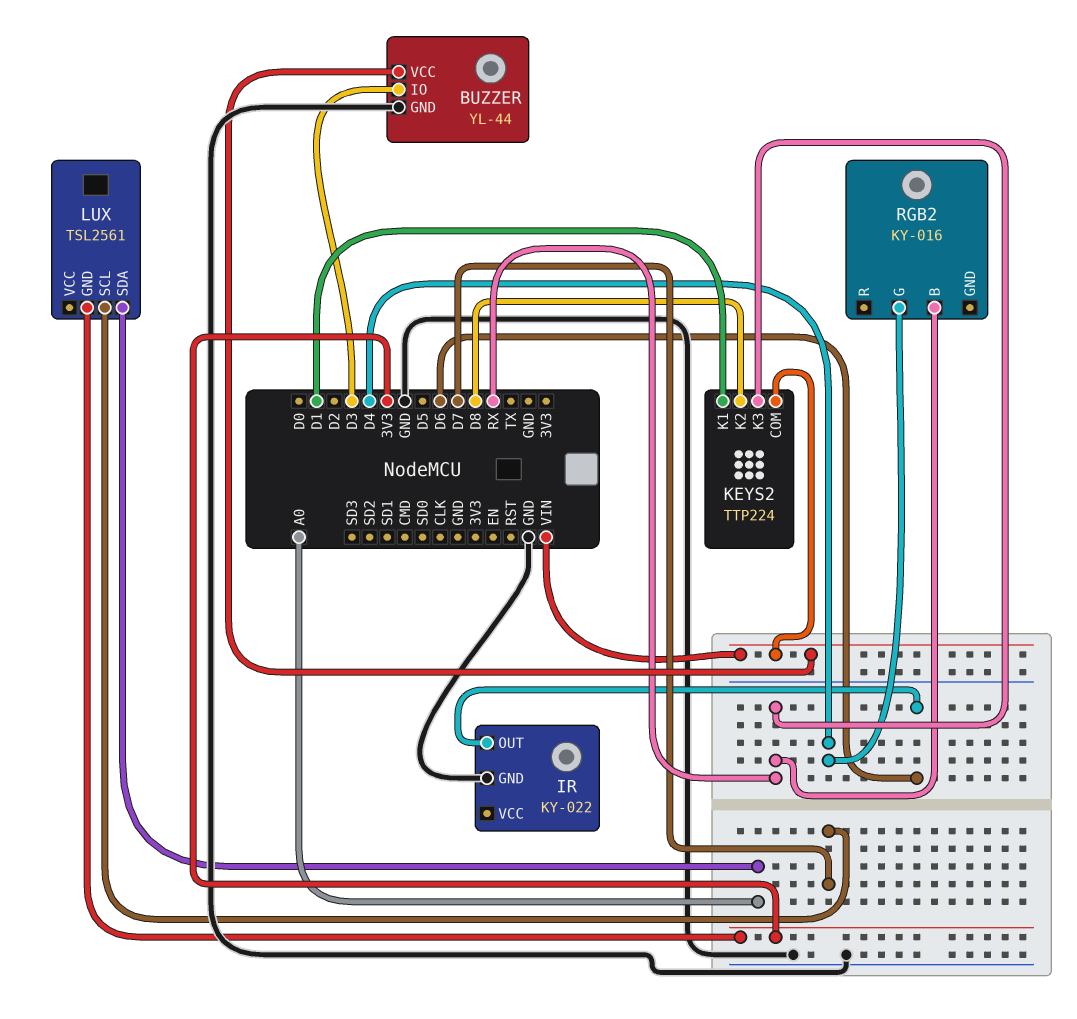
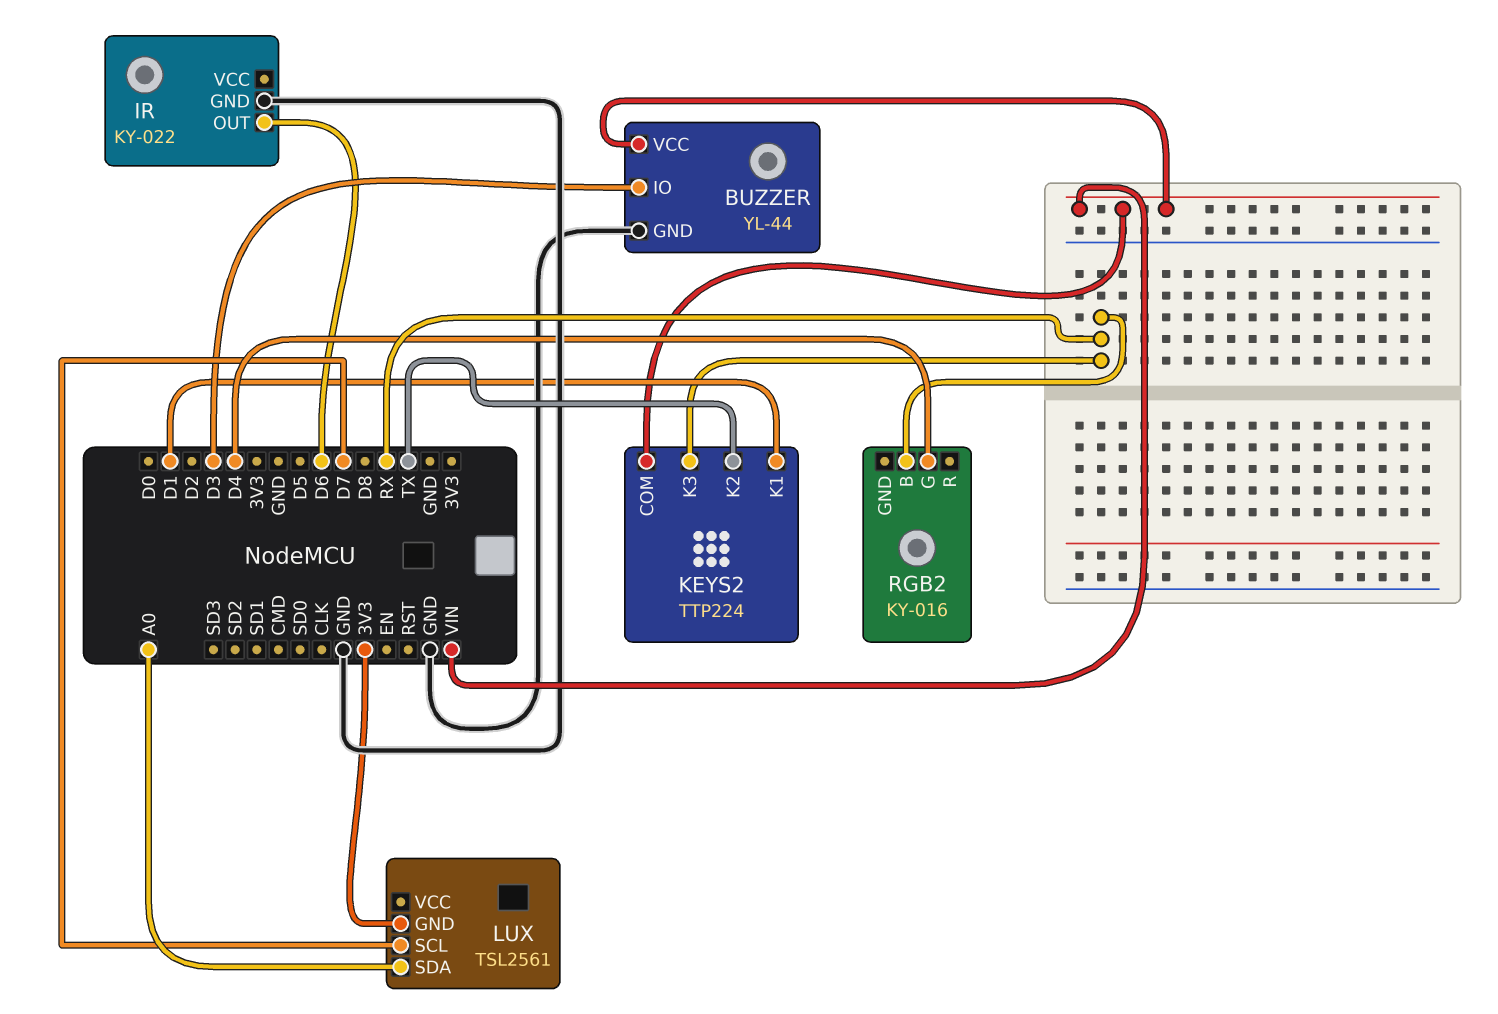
KEYS2 pin K2: D8 -> TX

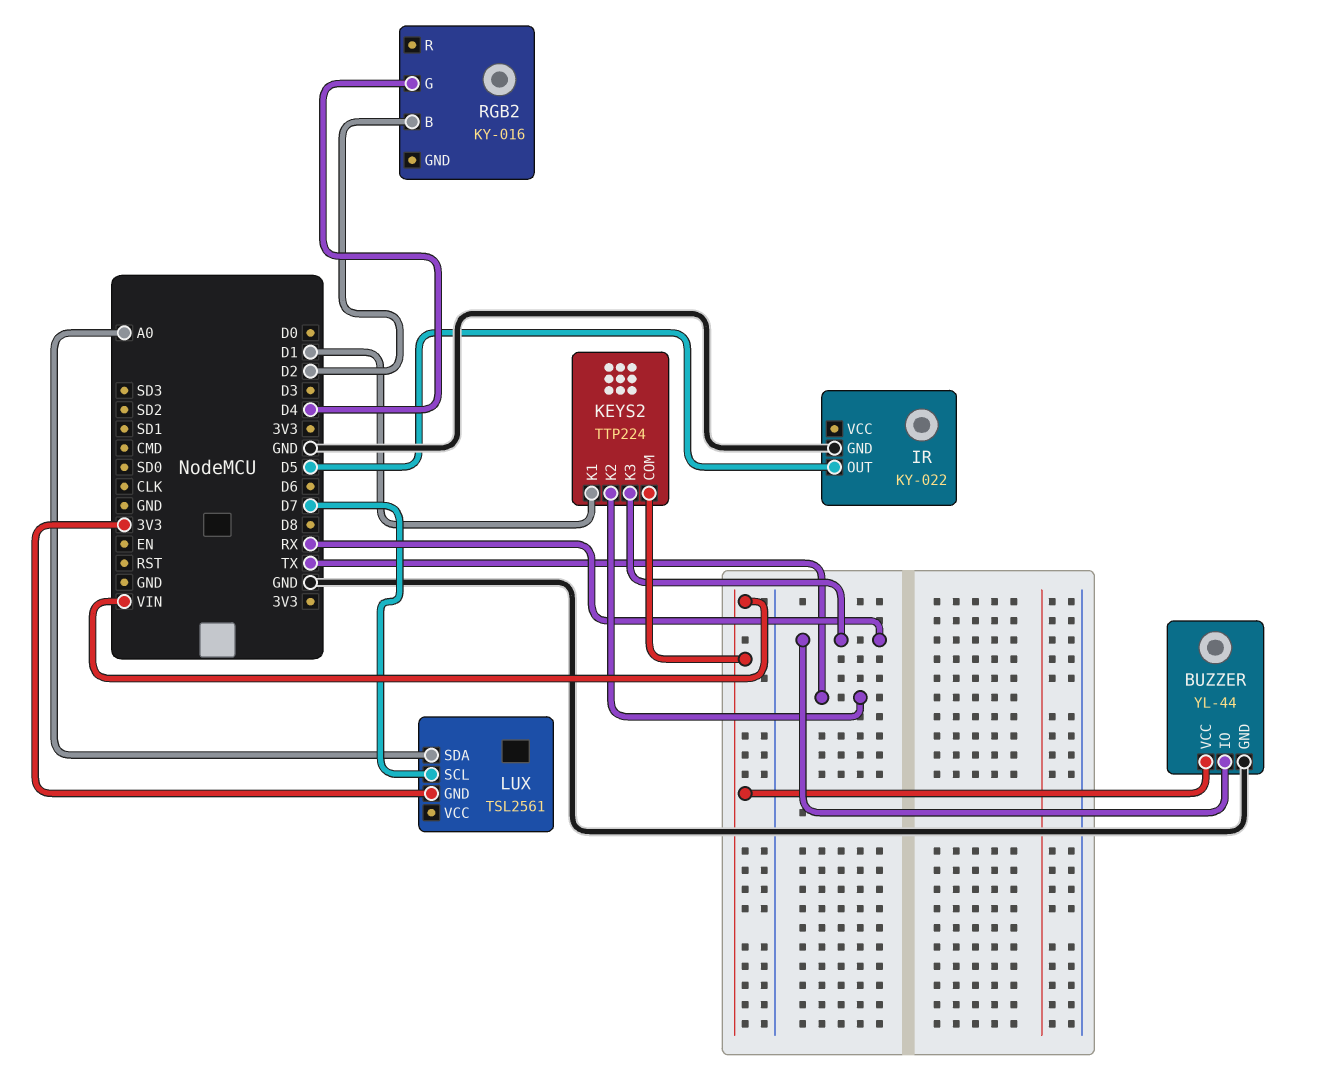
BUZZER pin IO: D3 -> RX
IR pin OUT: D6 -> D5
RGB2 pin B: RX -> D2

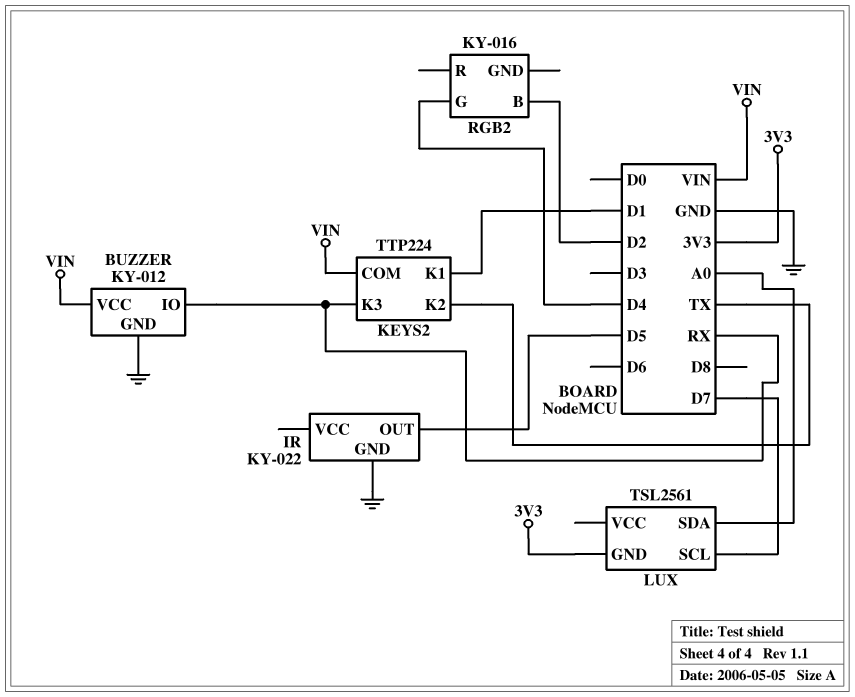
BUZZER: YL-44 -> KY-012

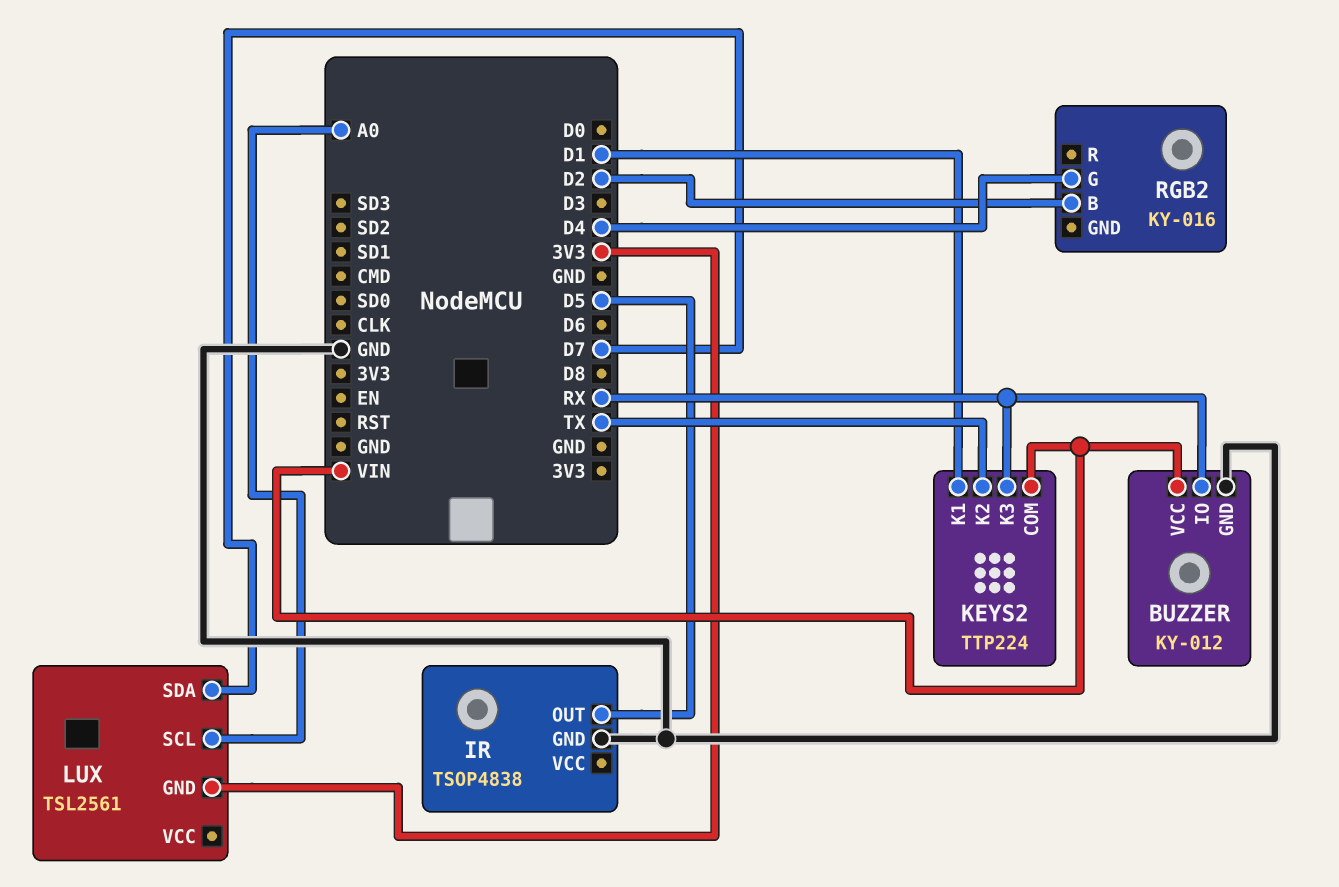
IR: KY-022 -> TSOP4838
LUX pin SCL: D7 -> A0
LUX pin SDA: A0 -> D7

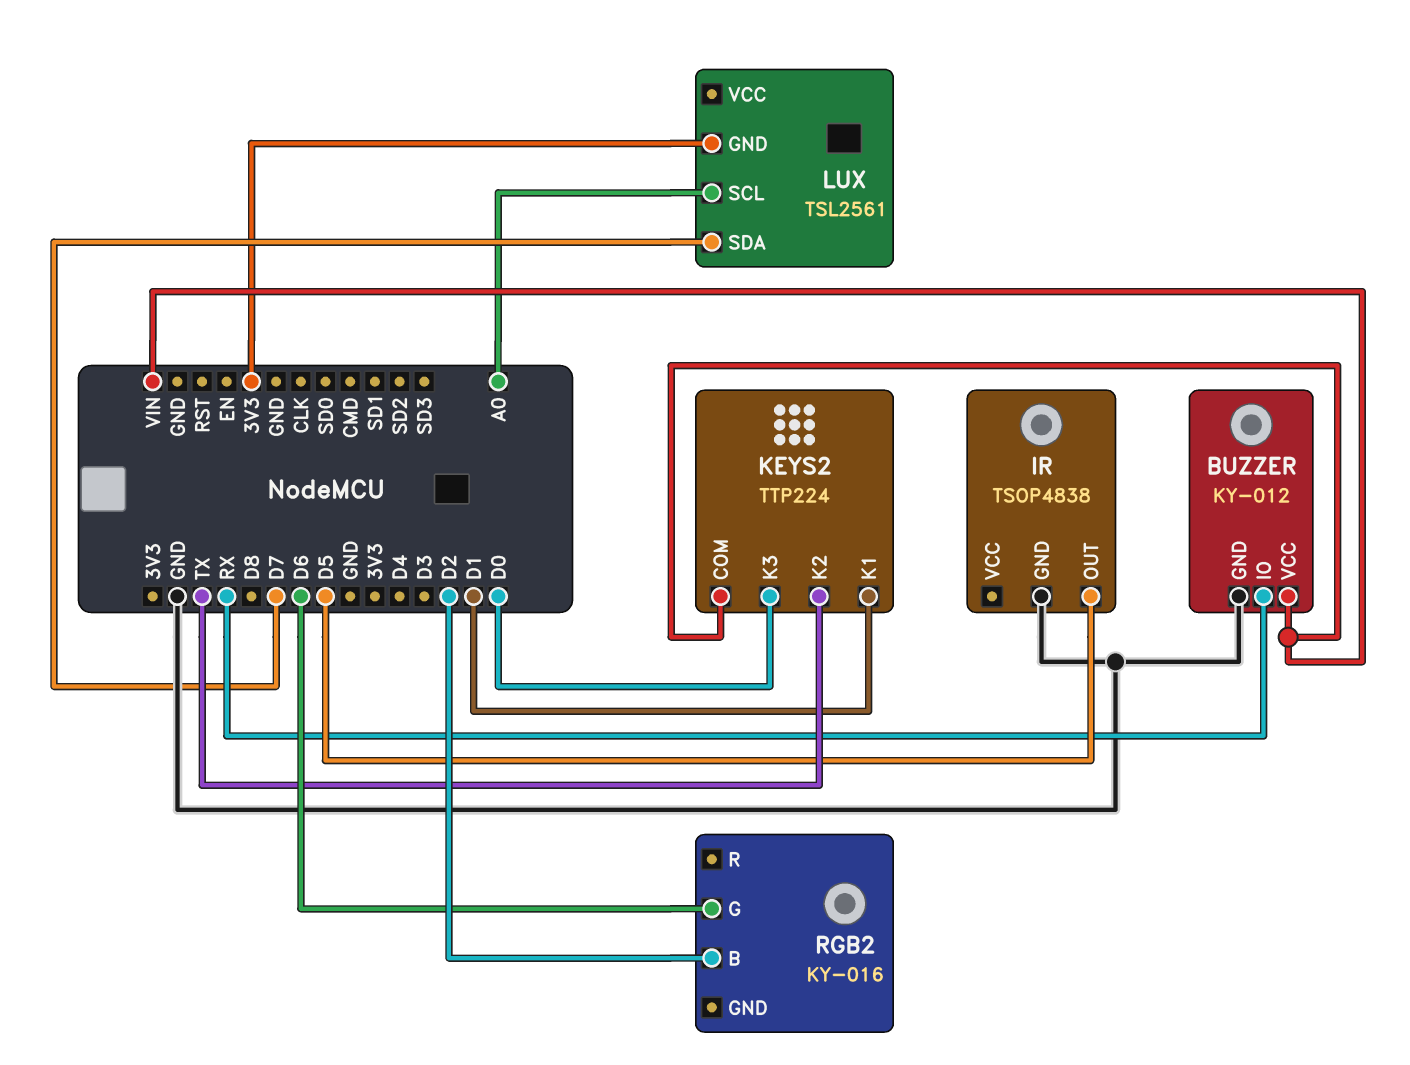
KEYS2 pin K3: RX -> D0
RGB2 pin G: D4 -> D6

